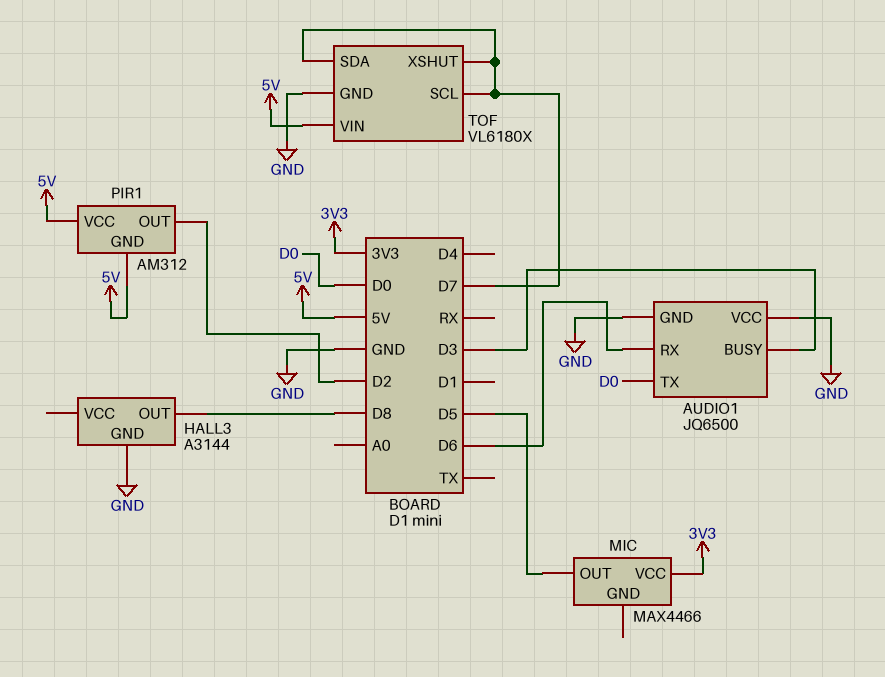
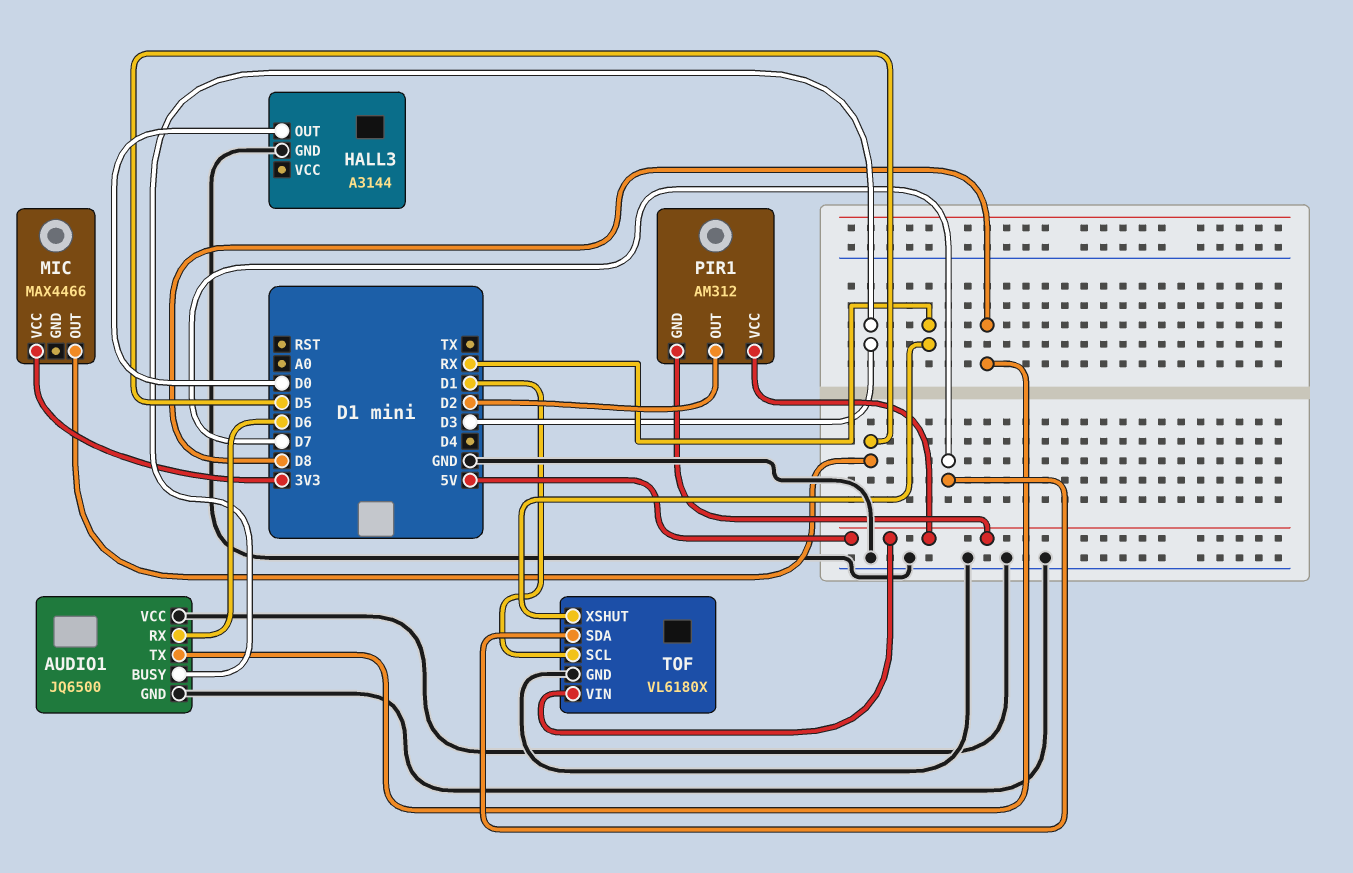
AUDIO1 pin TX: D0 -> D8
HALL3 pin OUT: D8 -> D0
TOF pin SCL: D7 -> D1
TOF pin XSHUT: D7 -> RX

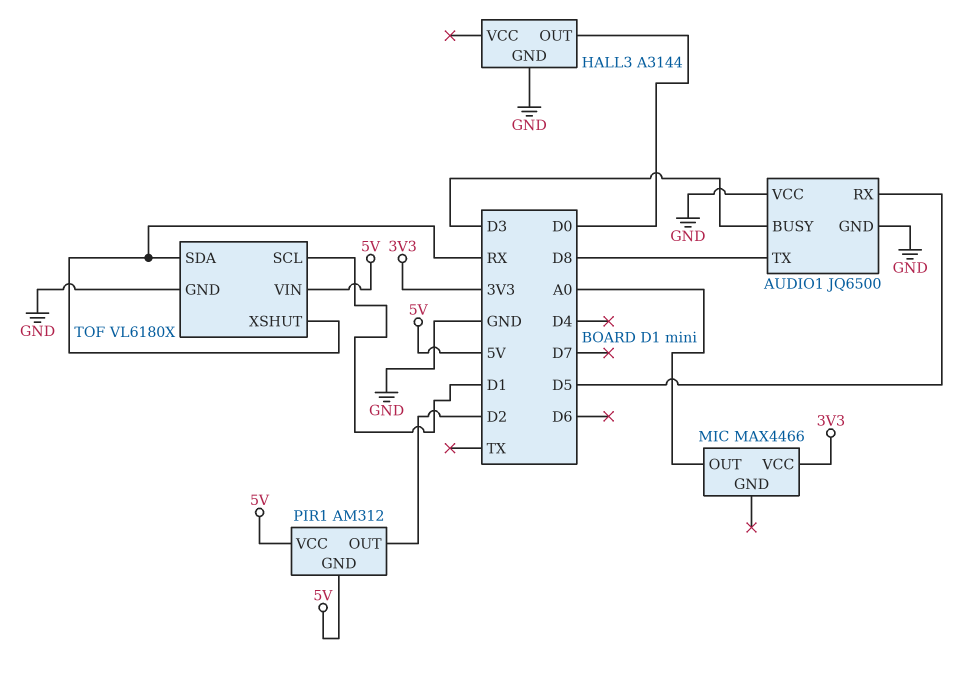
AUDIO1 pin RX: D6 -> D5
MIC pin OUT: D5 -> A0
TOF pin SDA: D7 -> RX

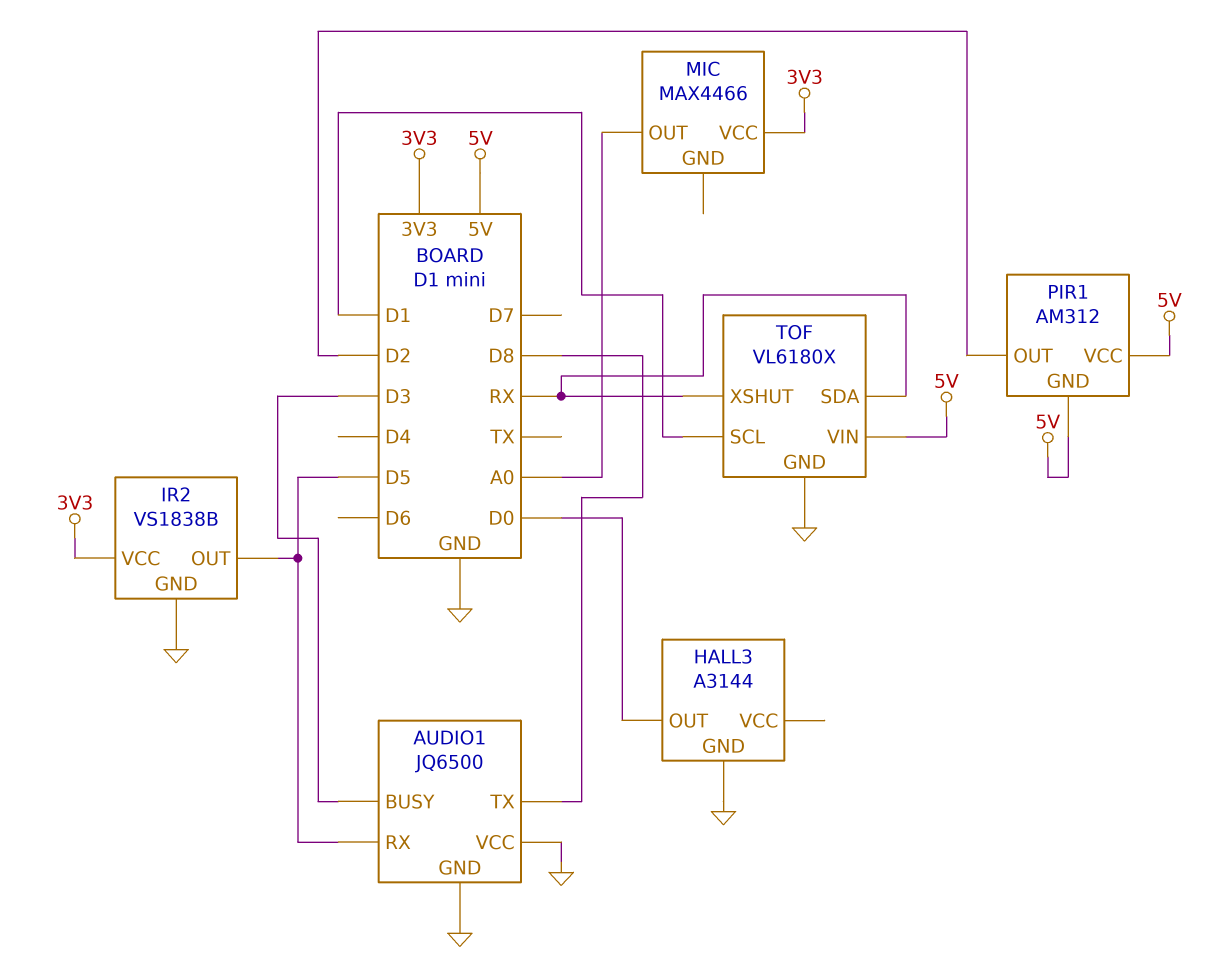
IR2: none -> VS1838B
IR2 pin GND: none -> GND
IR2 pin OUT: none -> D5
IR2 pin VCC: none -> 3V3

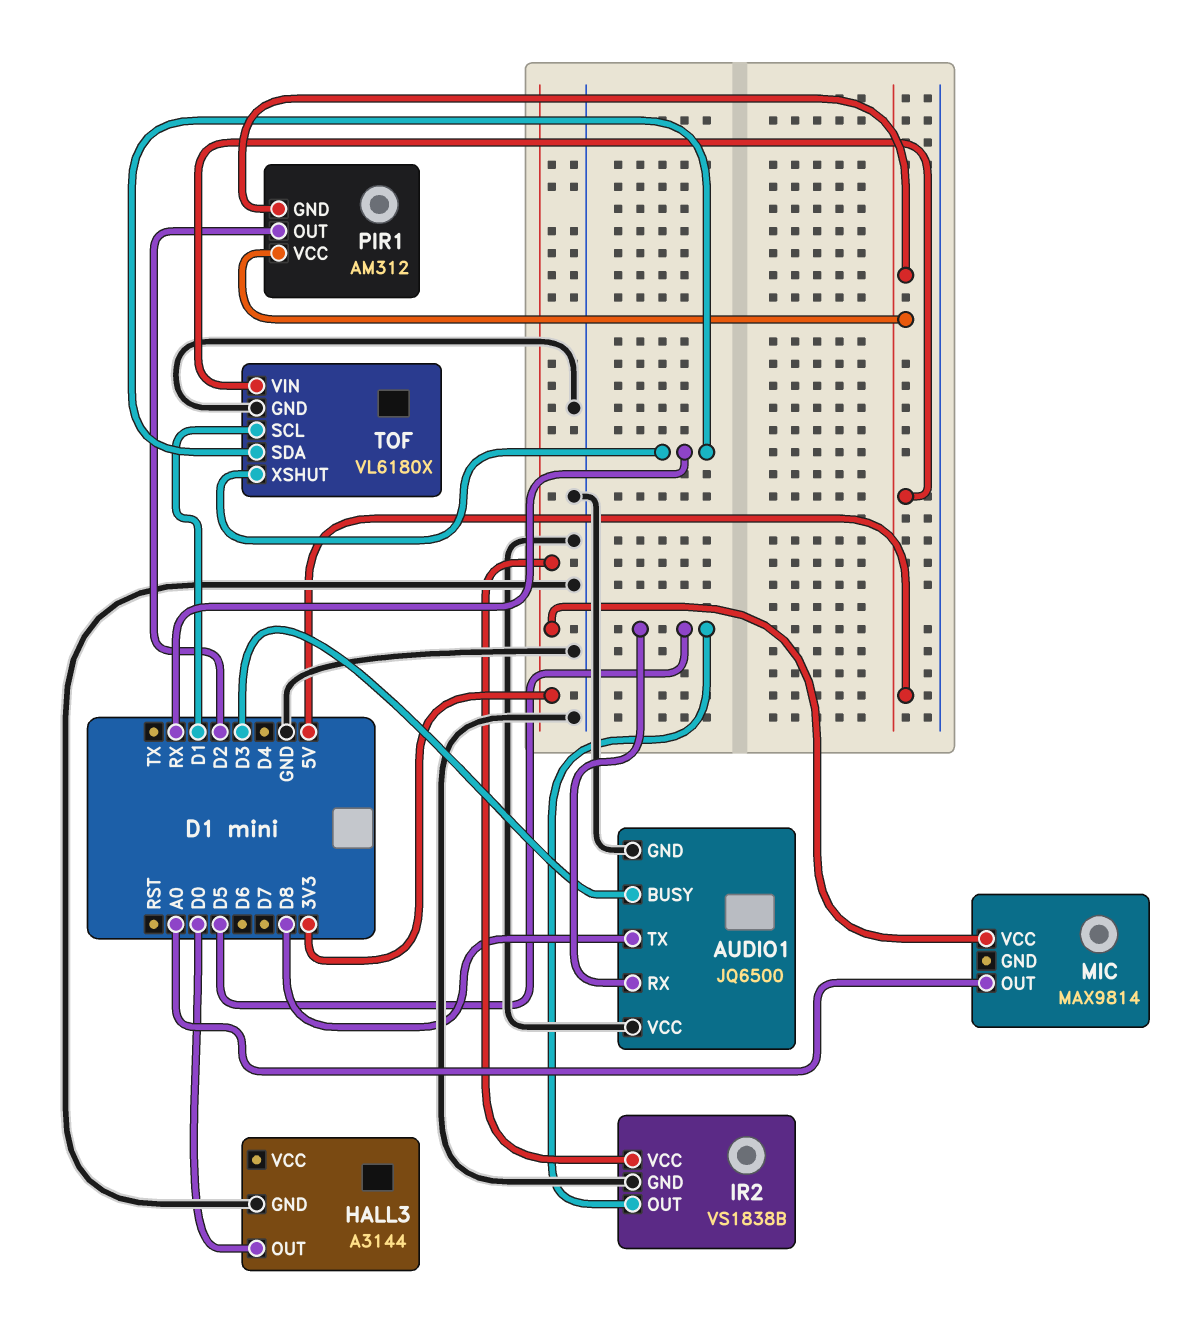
MIC: MAX4466 -> MAX9814

